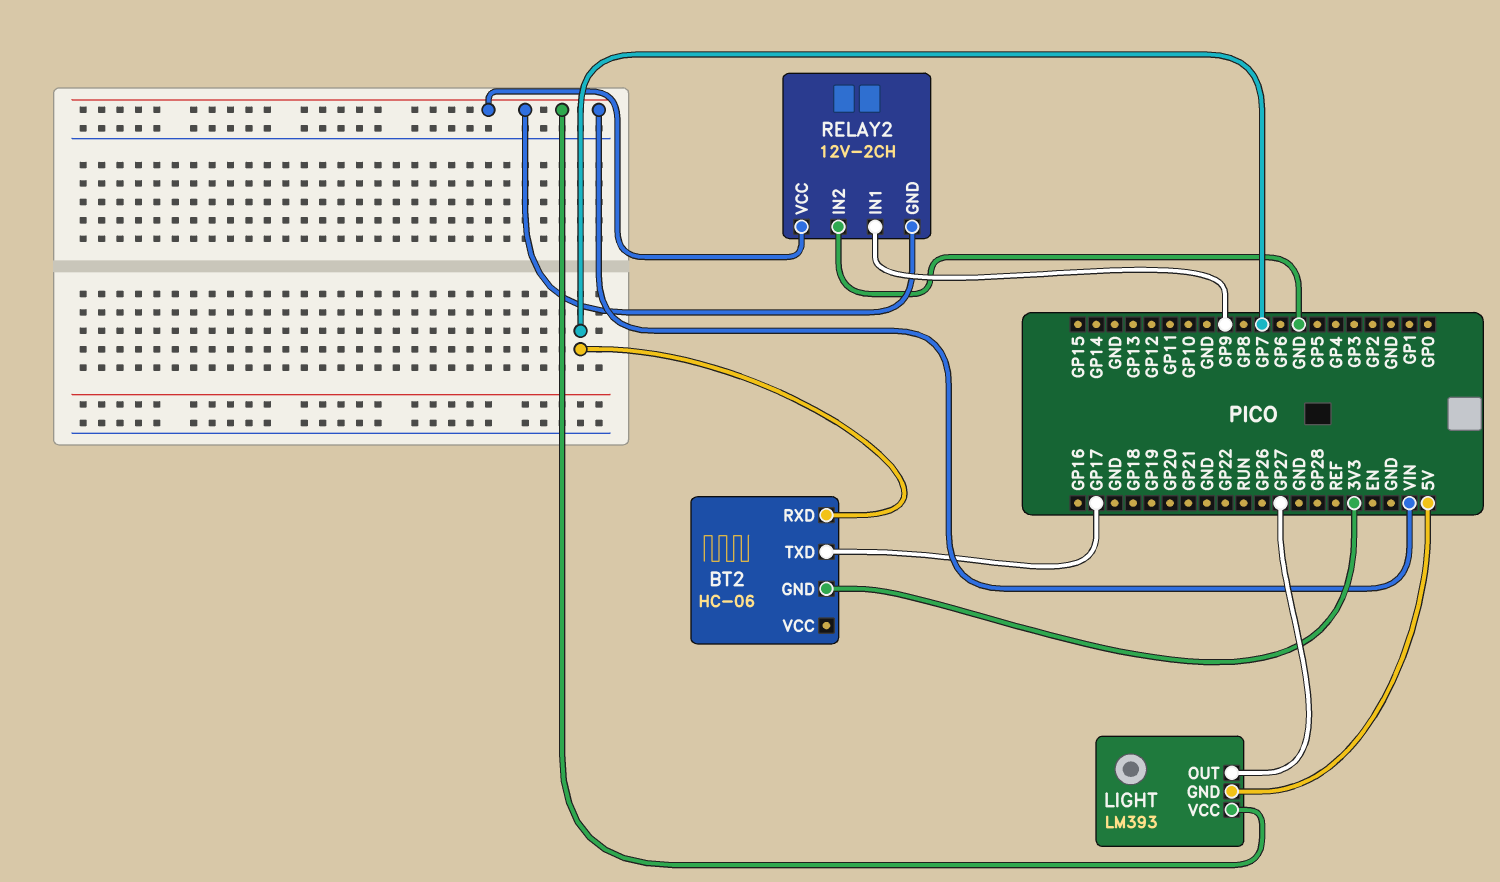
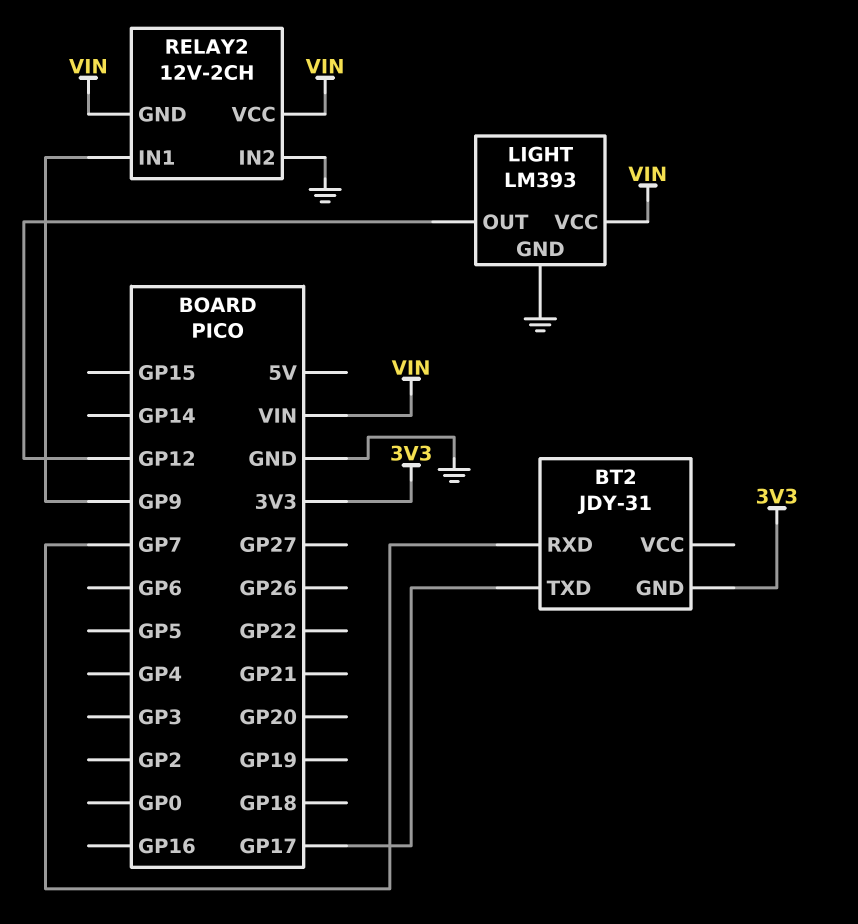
BT2: HC-06 -> JDY-31
LIGHT pin GND: 5V -> GND
LIGHT pin OUT: GP27 -> GP12

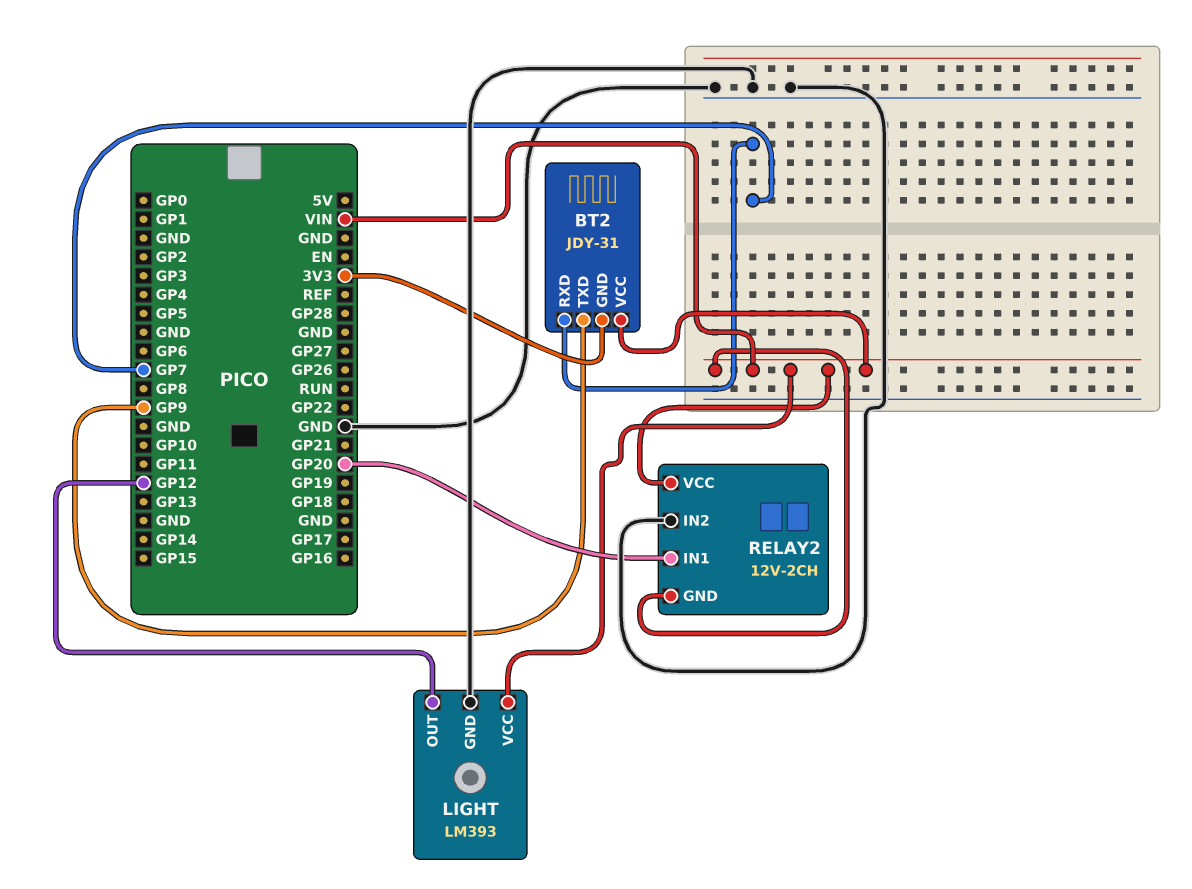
BT2 pin TXD: GP17 -> GP9
BT2 pin VCC: none -> VIN
RELAY2 pin IN1: GP9 -> GP20

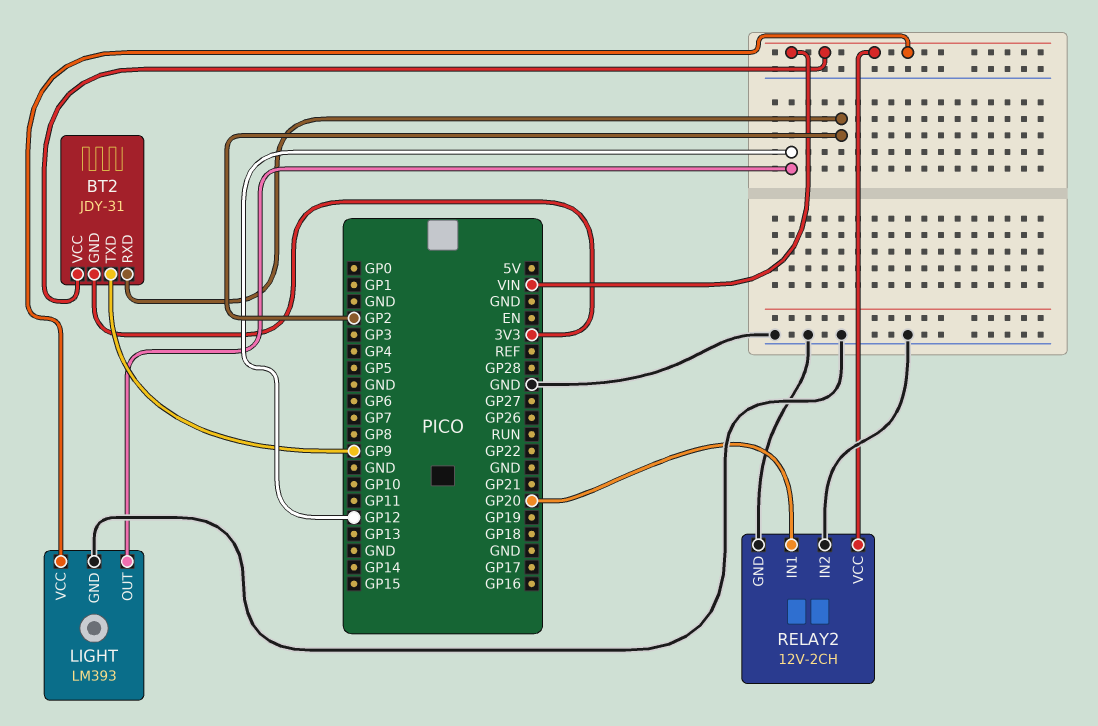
BT2 pin RXD: GP7 -> GP2
RELAY2 pin GND: VIN -> GND

